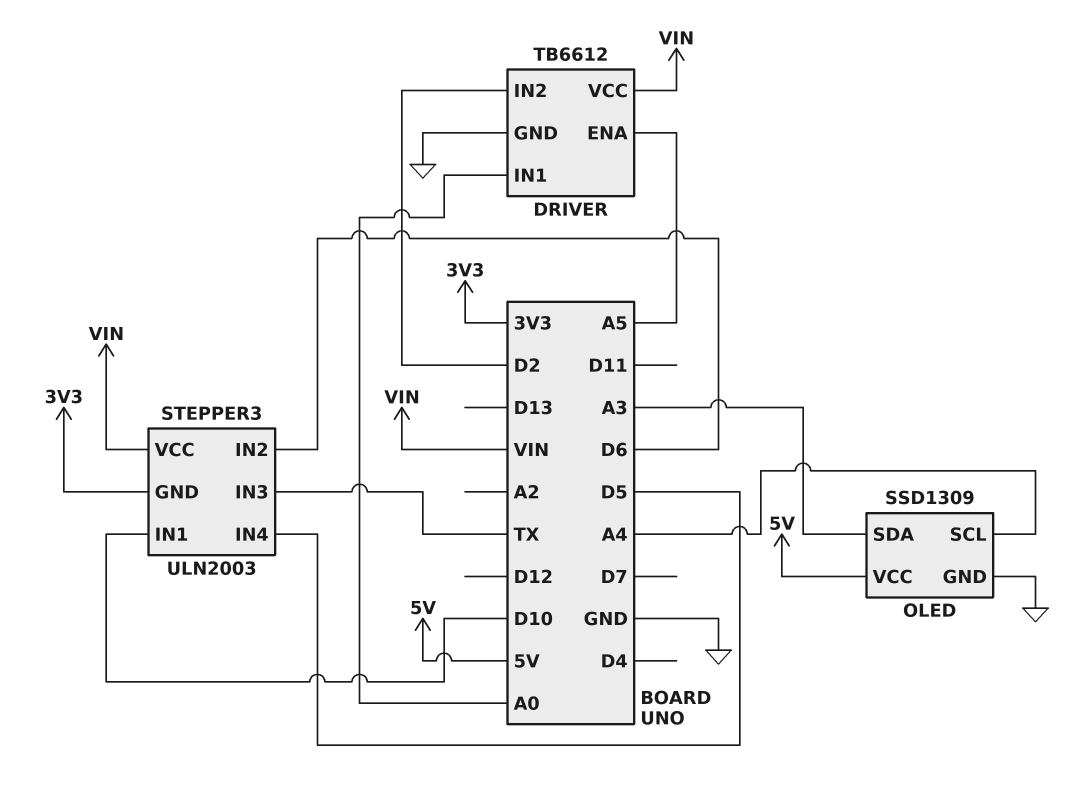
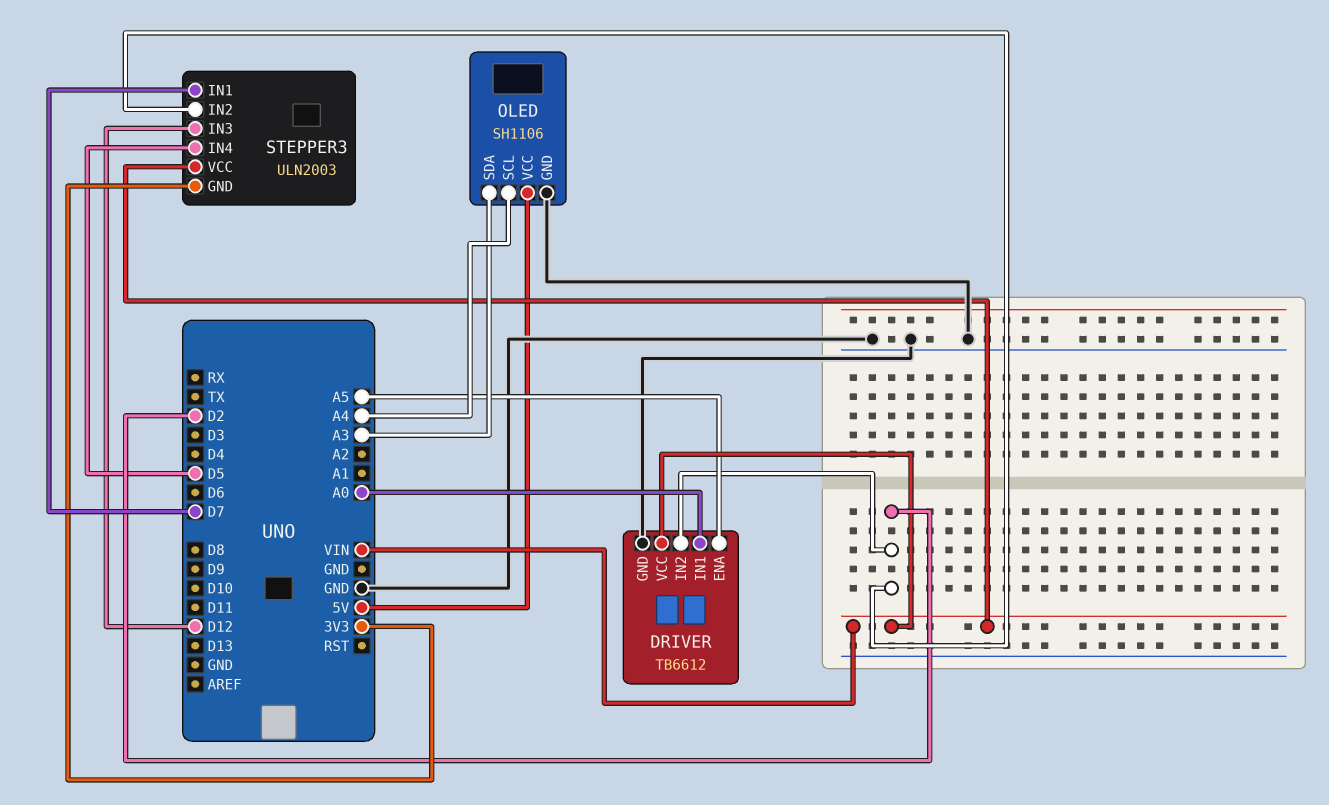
OLED: SSD1309 -> SH1106
STEPPER3 pin IN1: D10 -> D7
STEPPER3 pin IN2: D6 -> D2
STEPPER3 pin IN3: TX -> D12

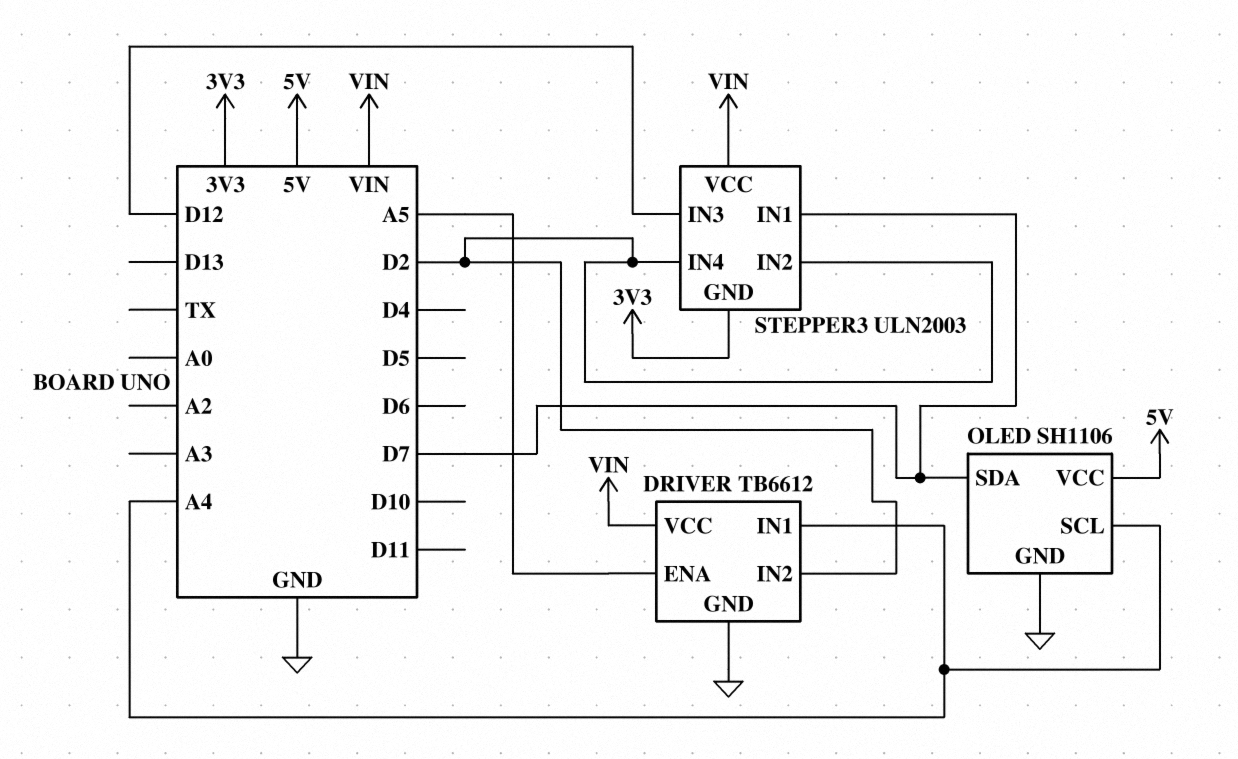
DRIVER pin IN1: A0 -> A4
OLED pin SDA: A3 -> D7
STEPPER3 pin IN4: D5 -> D2

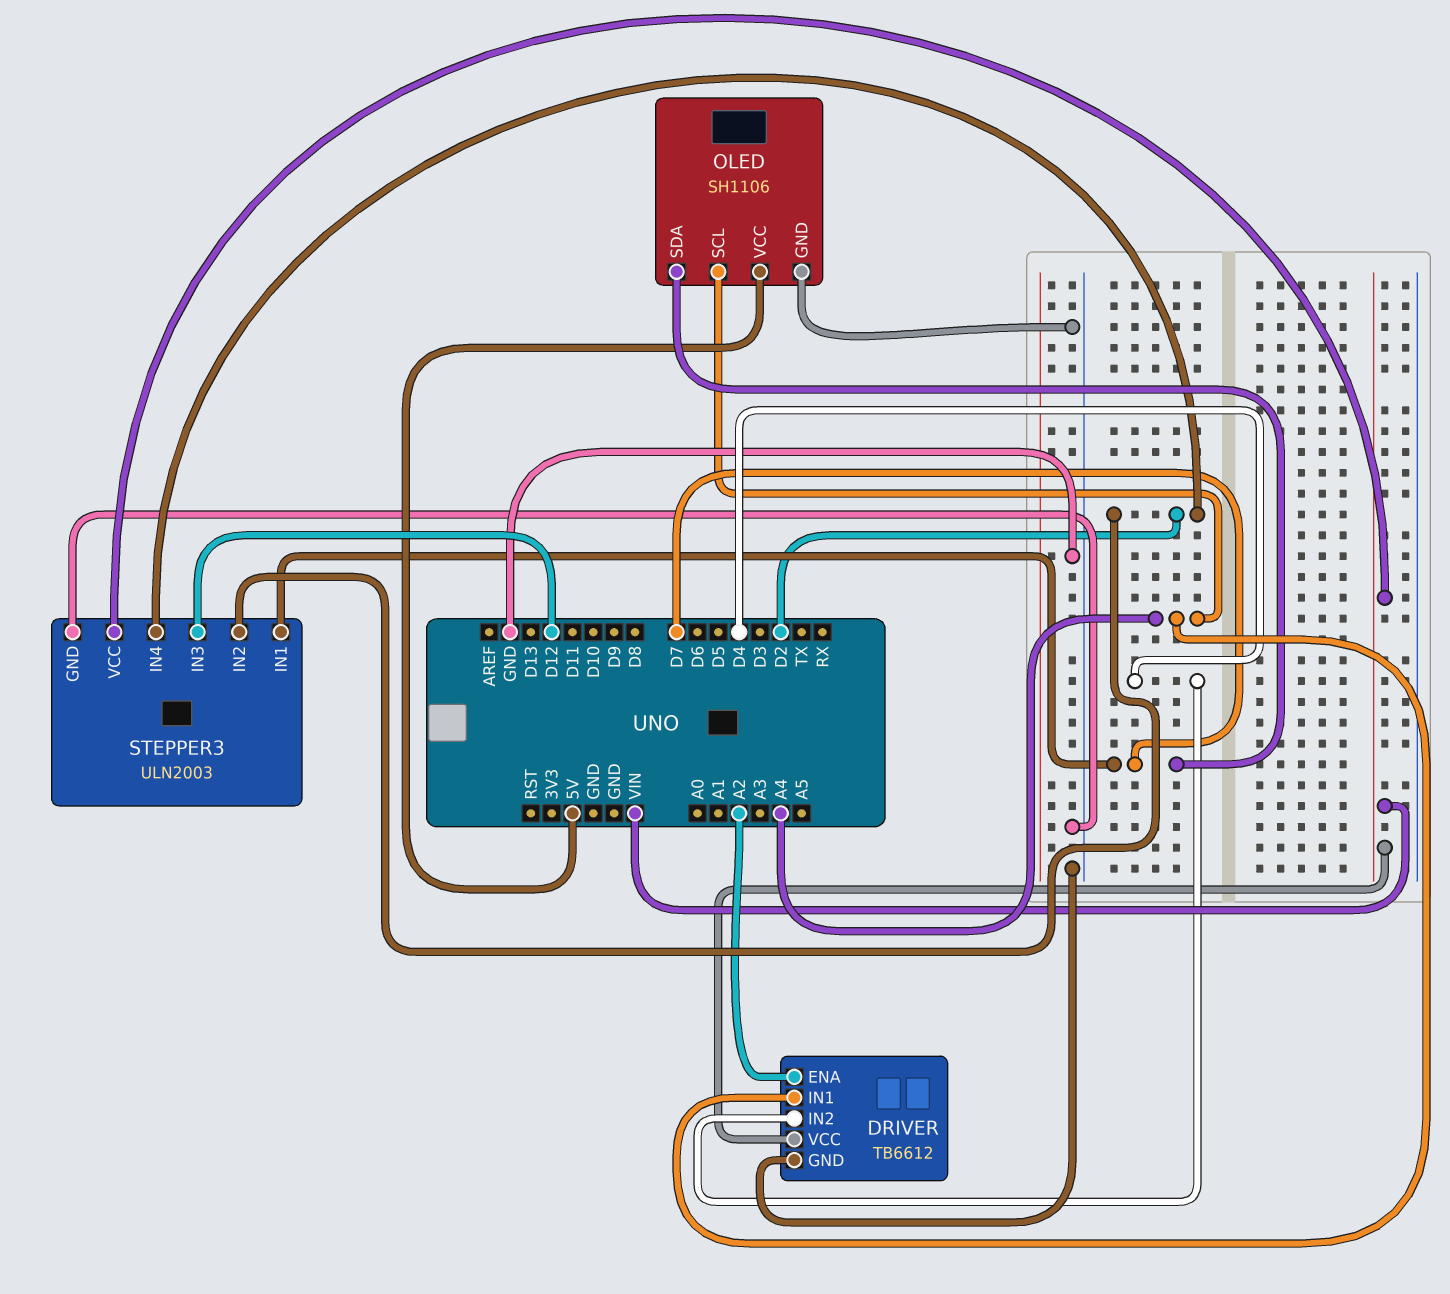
DRIVER pin ENA: A5 -> A2
DRIVER pin IN2: D2 -> D4
STEPPER3 pin GND: 3V3 -> GND

